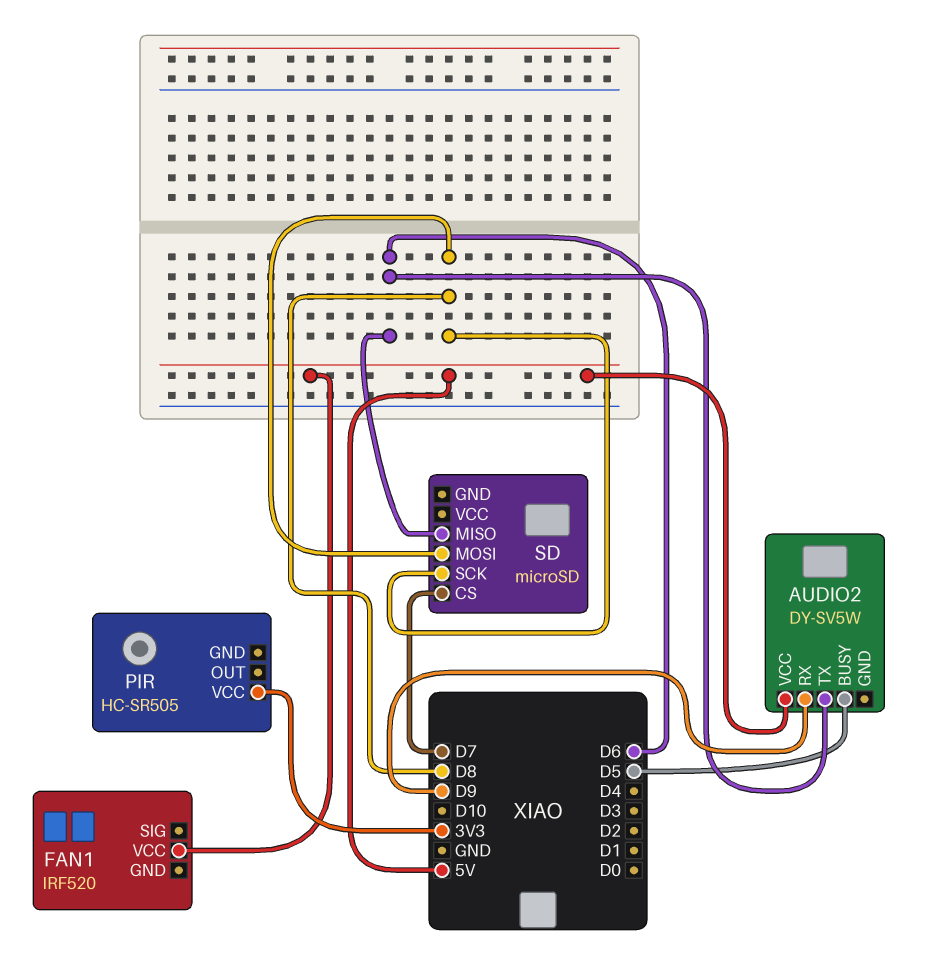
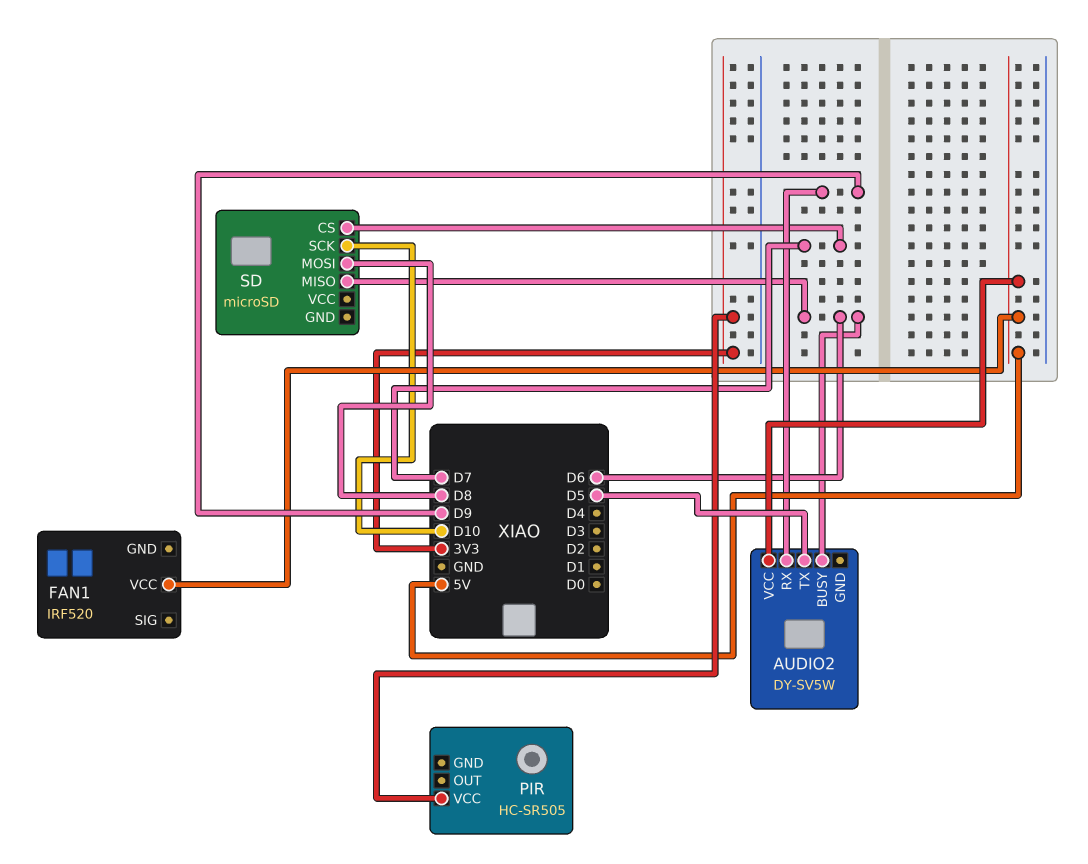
AUDIO2 pin BUSY: D5 -> D6
AUDIO2 pin TX: D6 -> D5
SD pin SCK: D8 -> D10

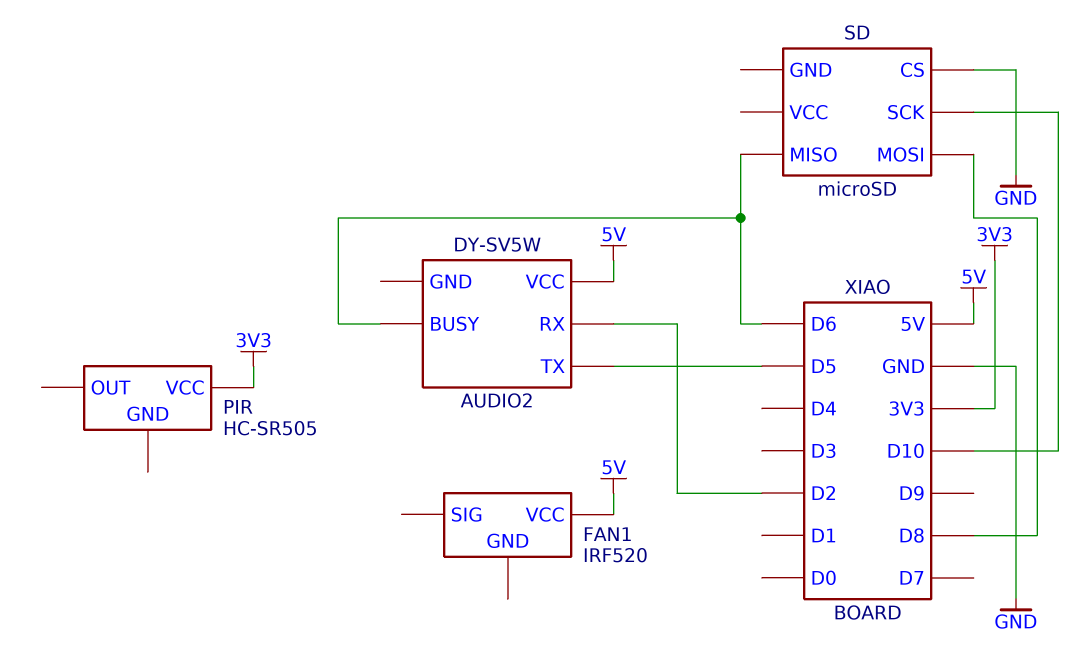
AUDIO2 pin RX: D9 -> D2
SD pin CS: D7 -> GND

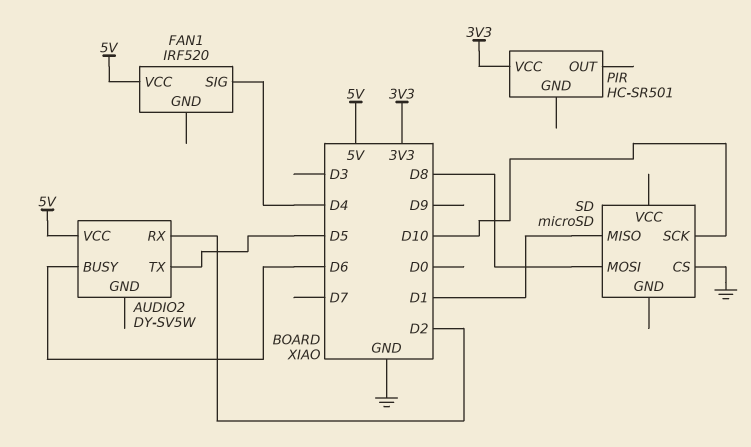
FAN1 pin SIG: none -> D4
PIR: HC-SR505 -> HC-SR501
SD pin MISO: D6 -> D1

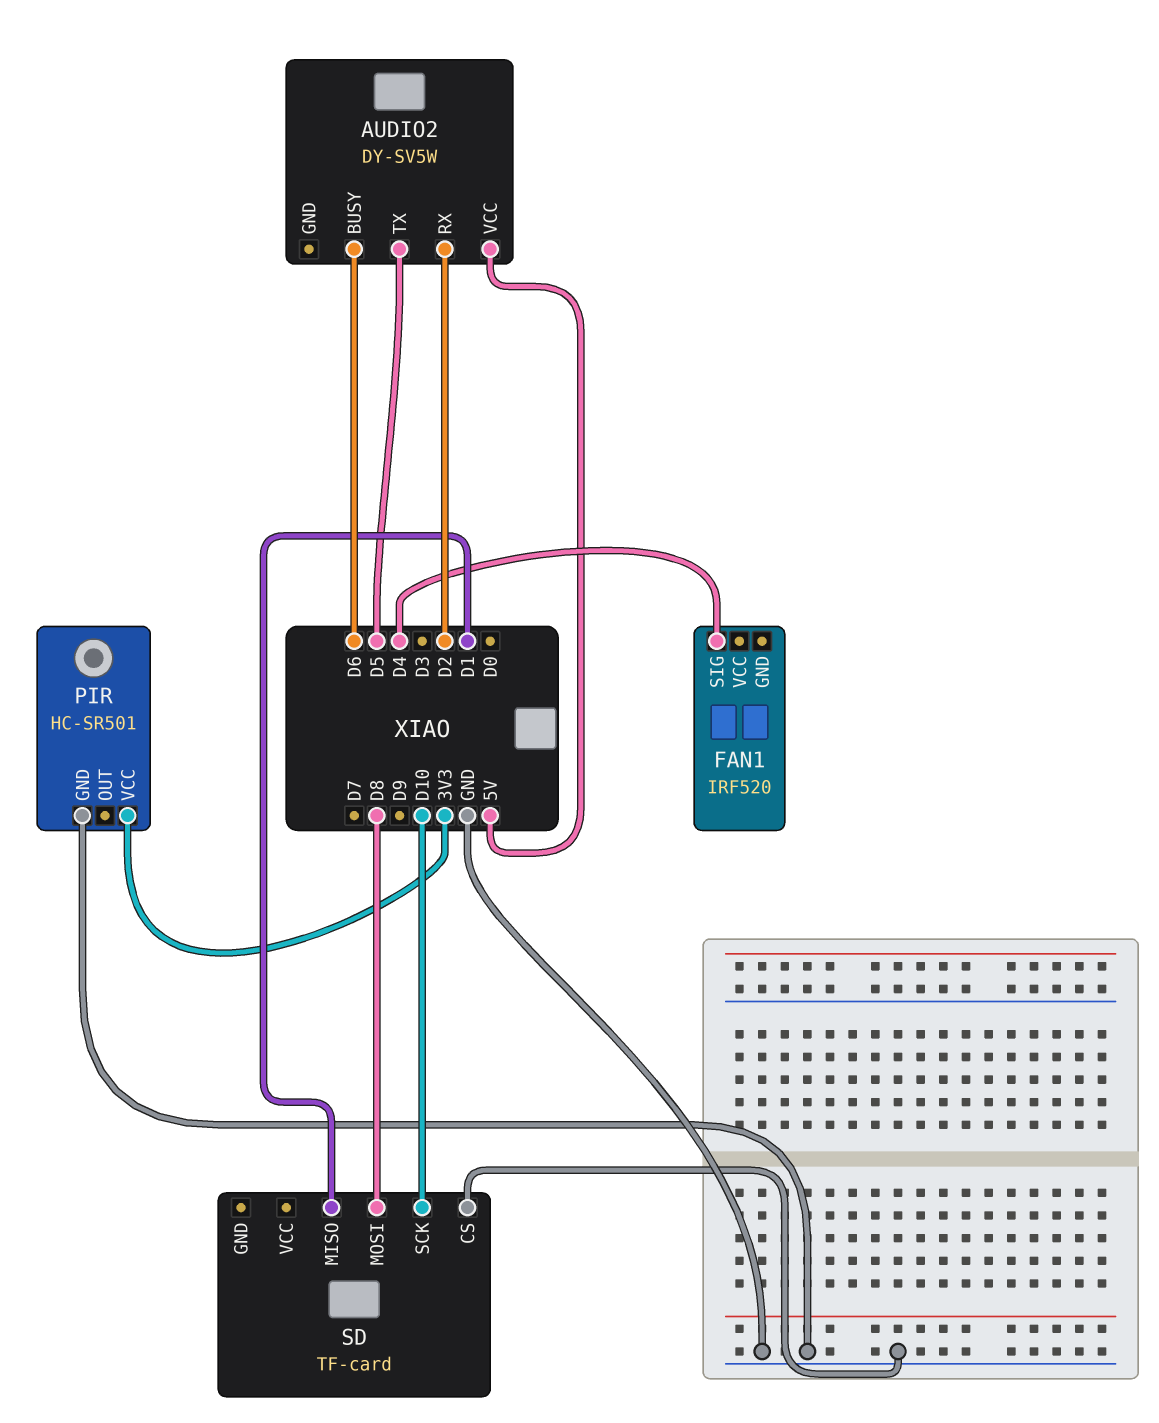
FAN1 pin VCC: 5V -> none
PIR pin GND: none -> GND
SD: microSD -> TF-card

